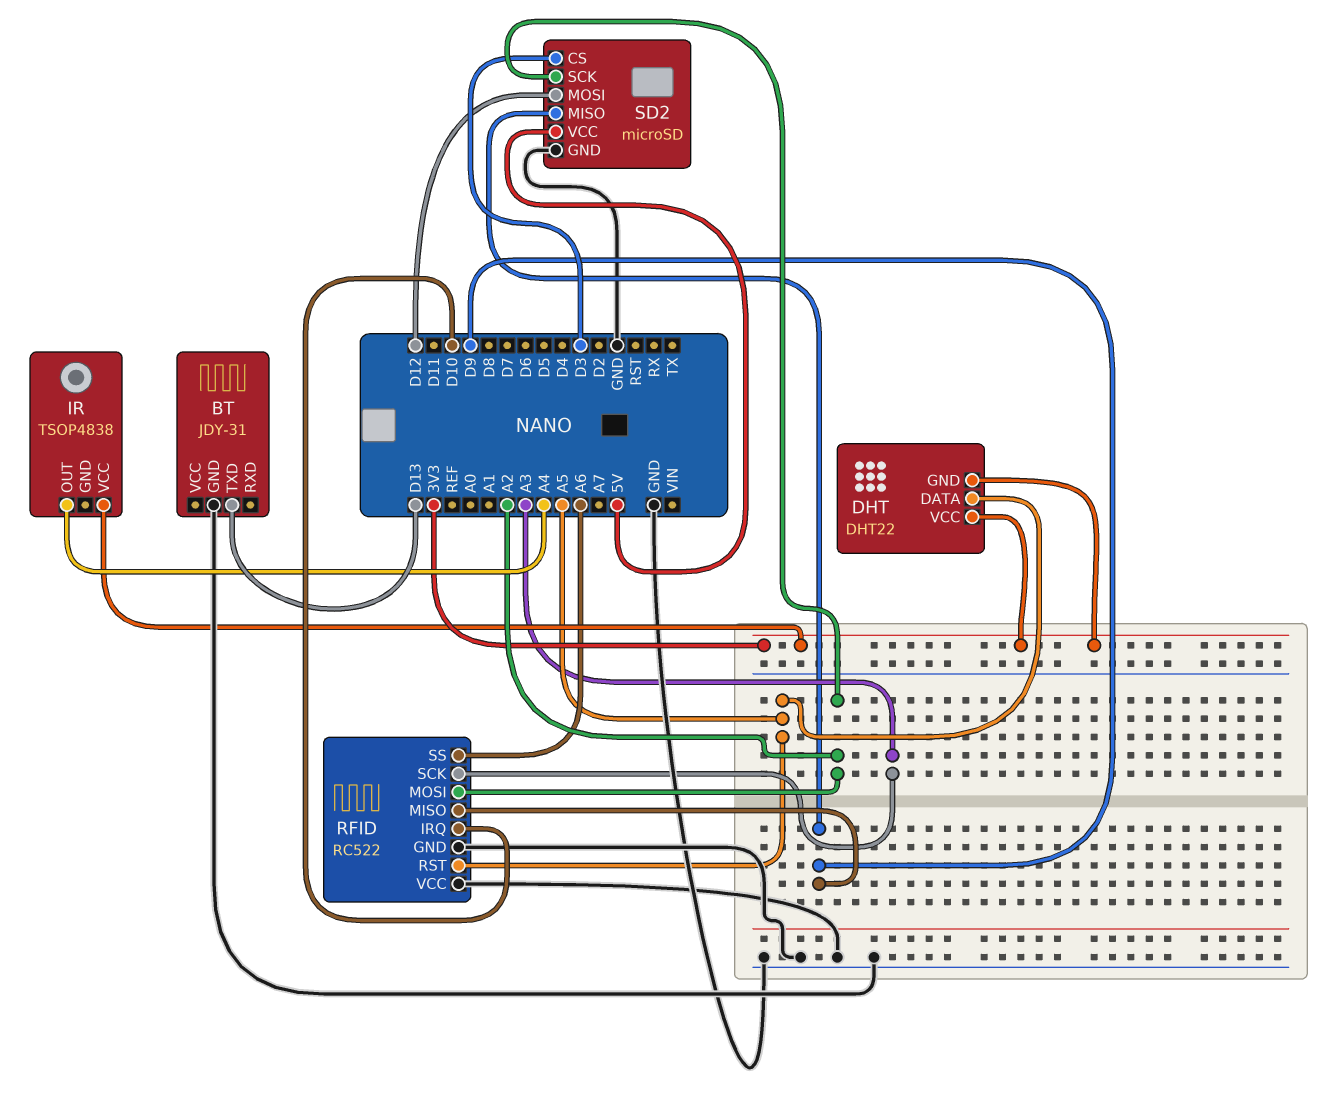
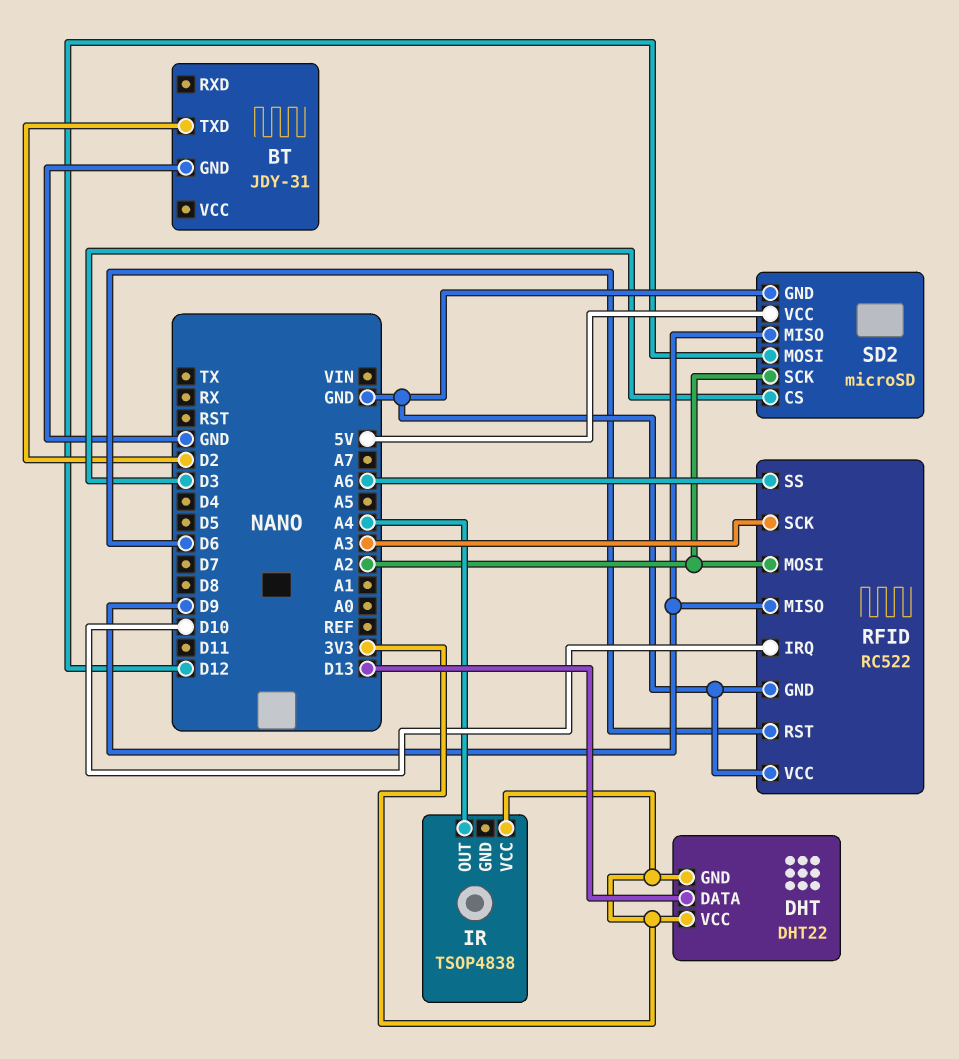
BT pin TXD: D13 -> D2
DHT pin DATA: A5 -> D13
RFID pin RST: A5 -> D6

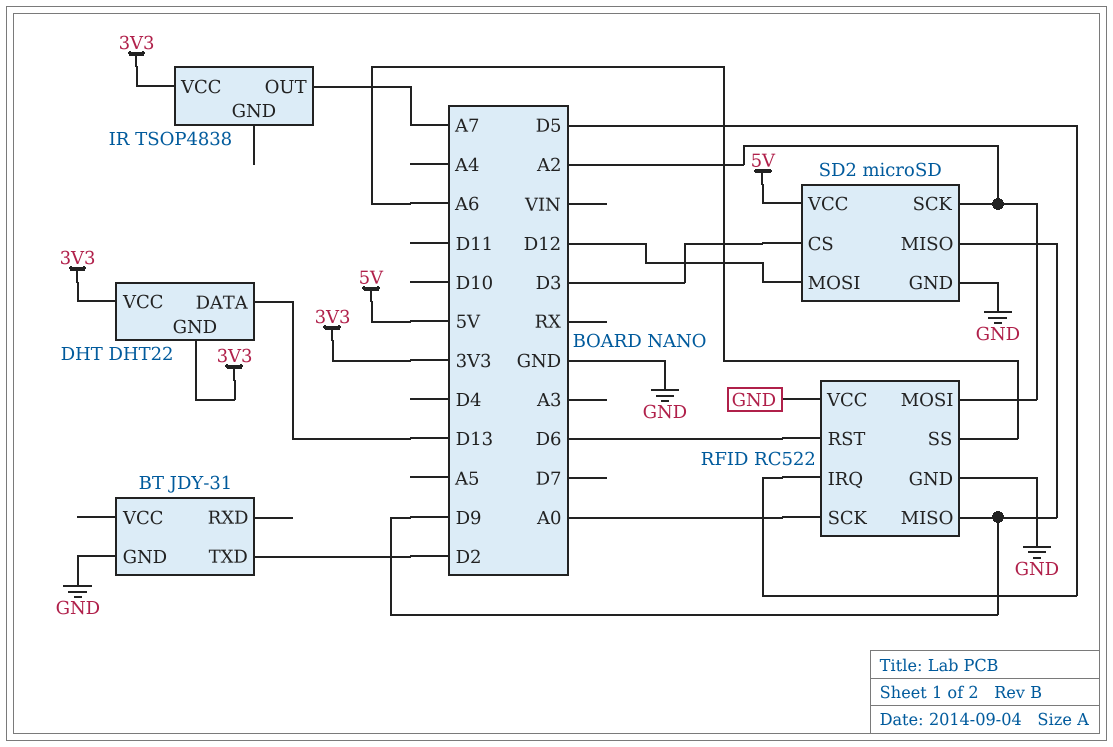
IR pin OUT: A4 -> A7
RFID pin IRQ: D10 -> D5
RFID pin SCK: A3 -> A0

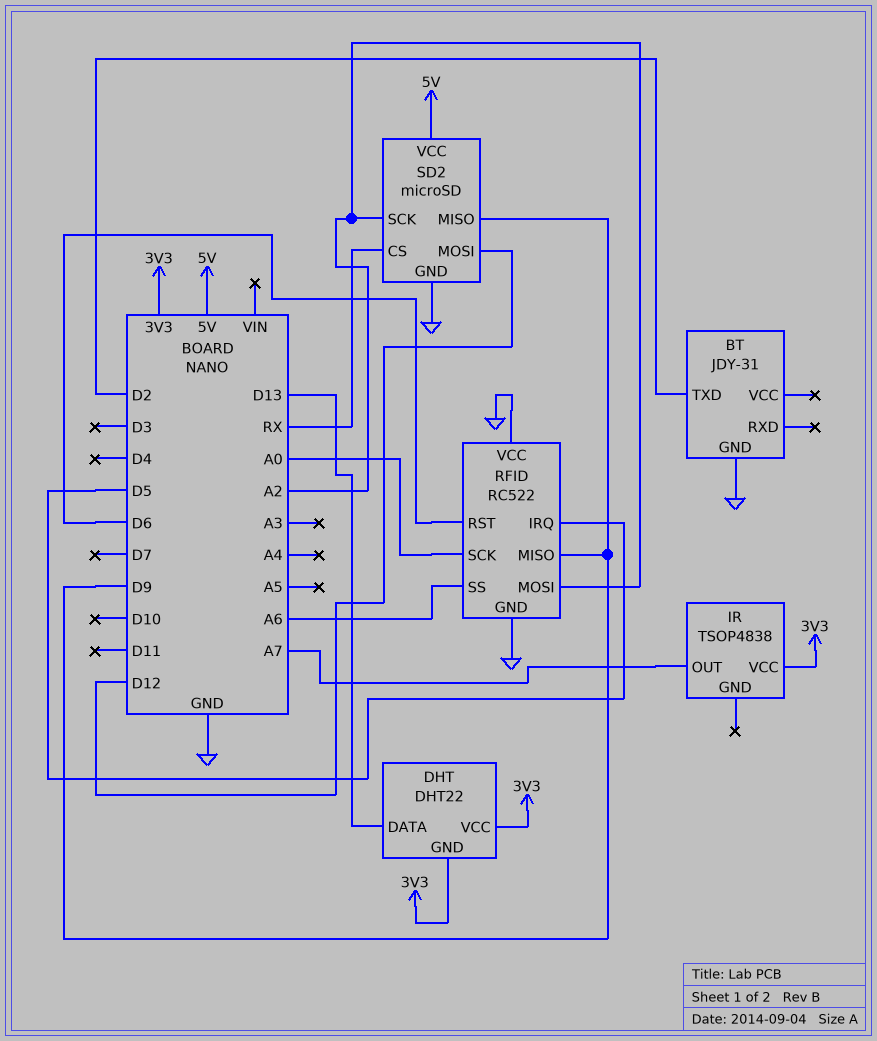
SD2 pin CS: D3 -> RX

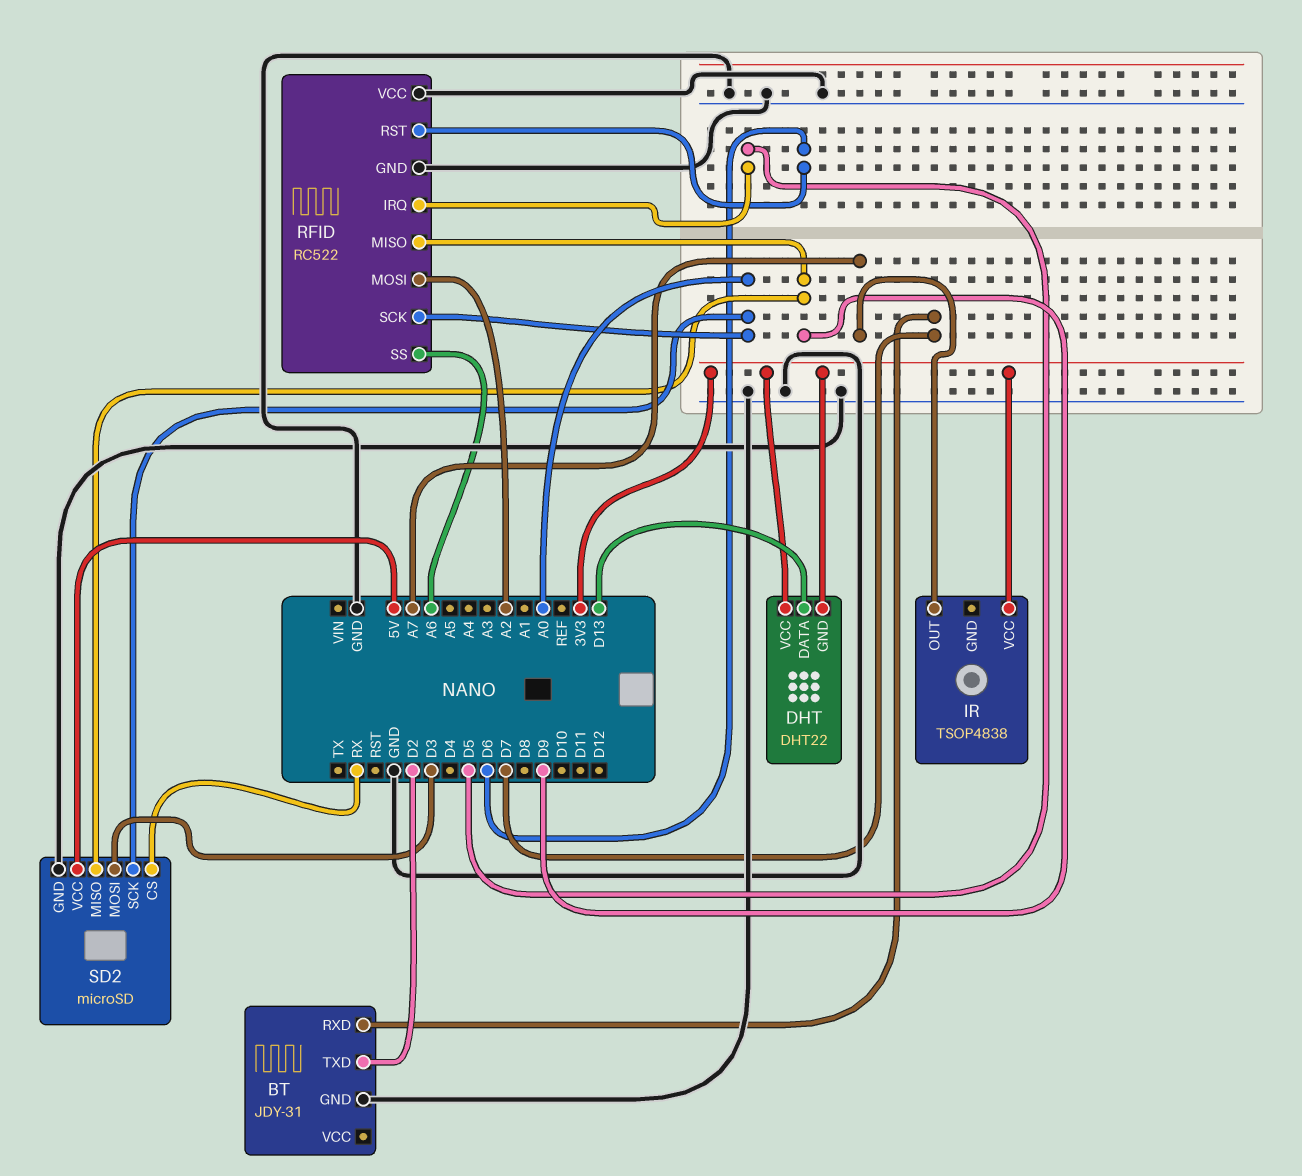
BT pin RXD: none -> D7
SD2 pin MOSI: D12 -> D3
SD2 pin SCK: A2 -> A0

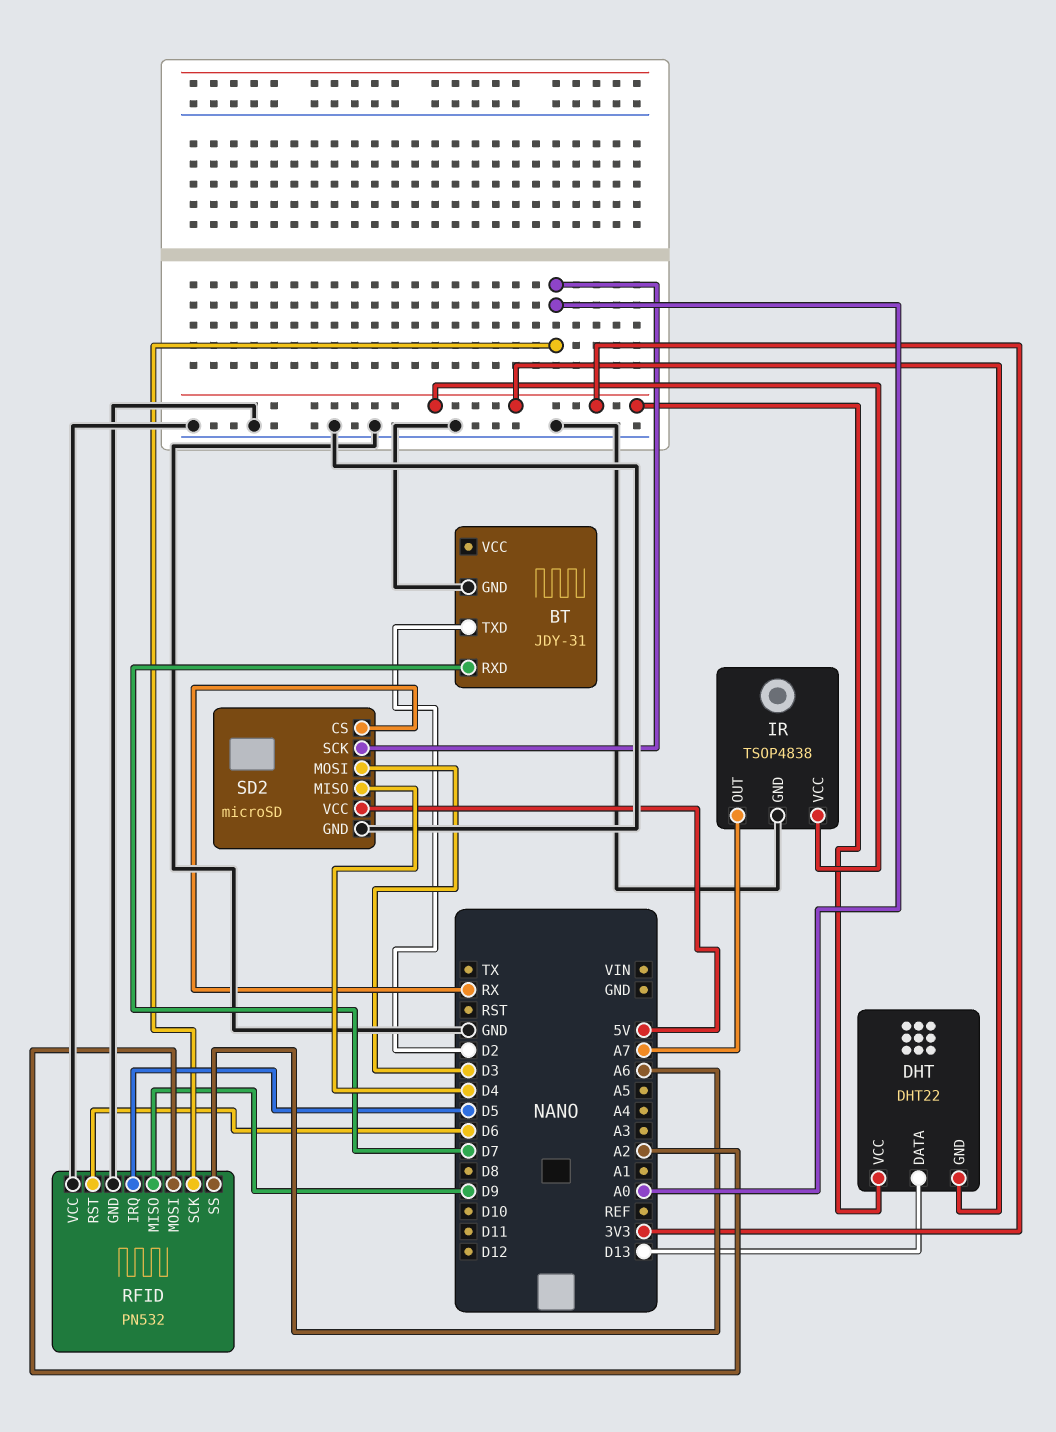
IR pin GND: none -> GND
RFID: RC522 -> PN532
SD2 pin MISO: D9 -> D4

